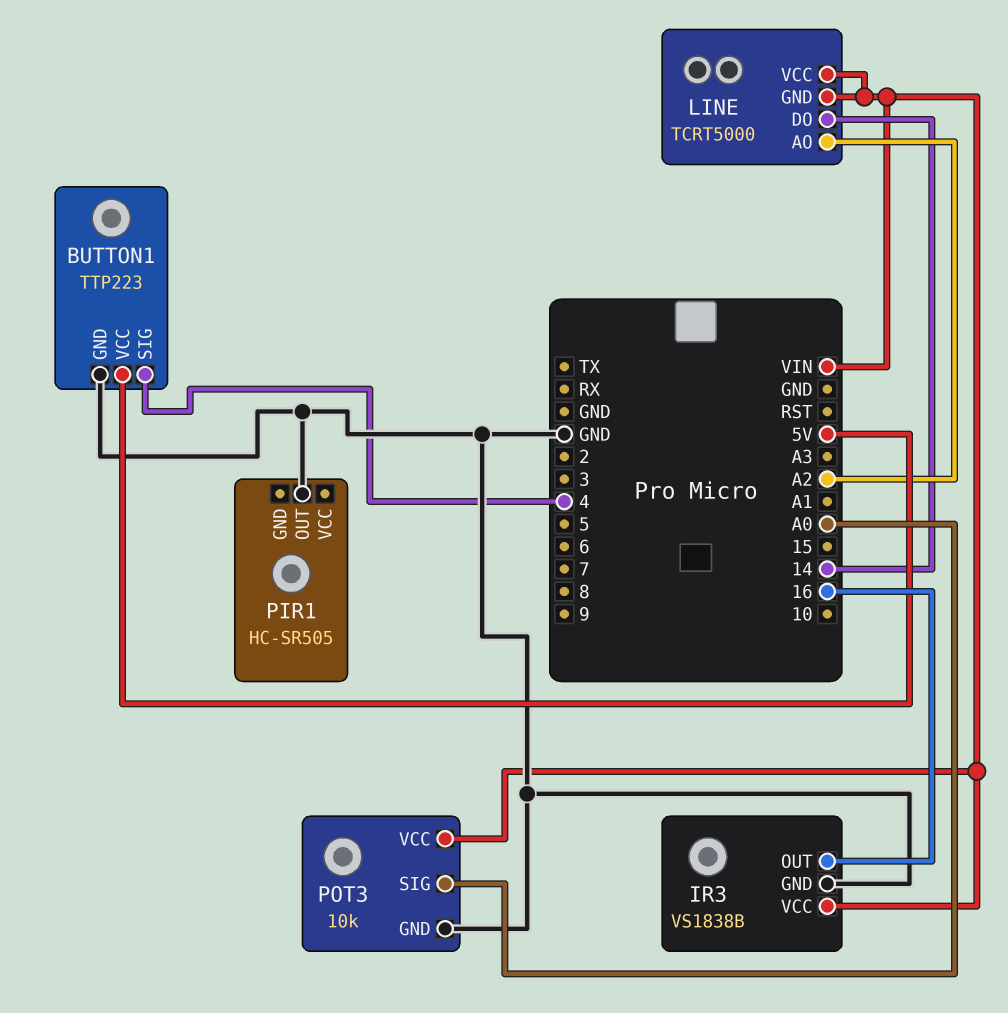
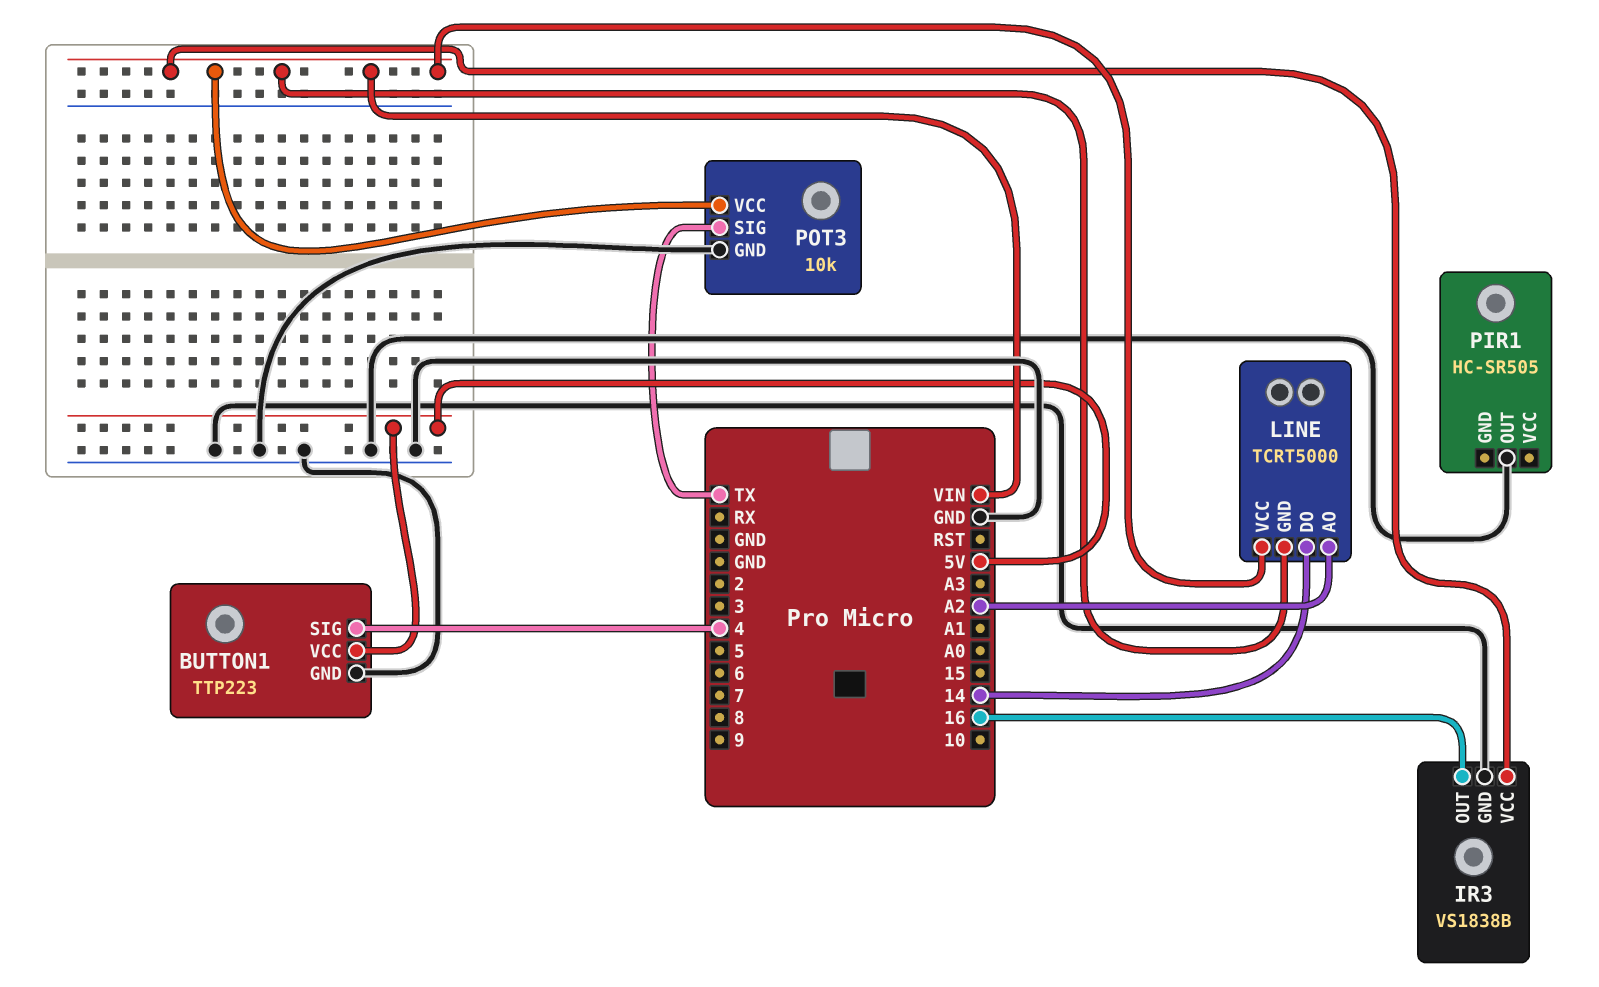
POT3 pin SIG: A0 -> TX

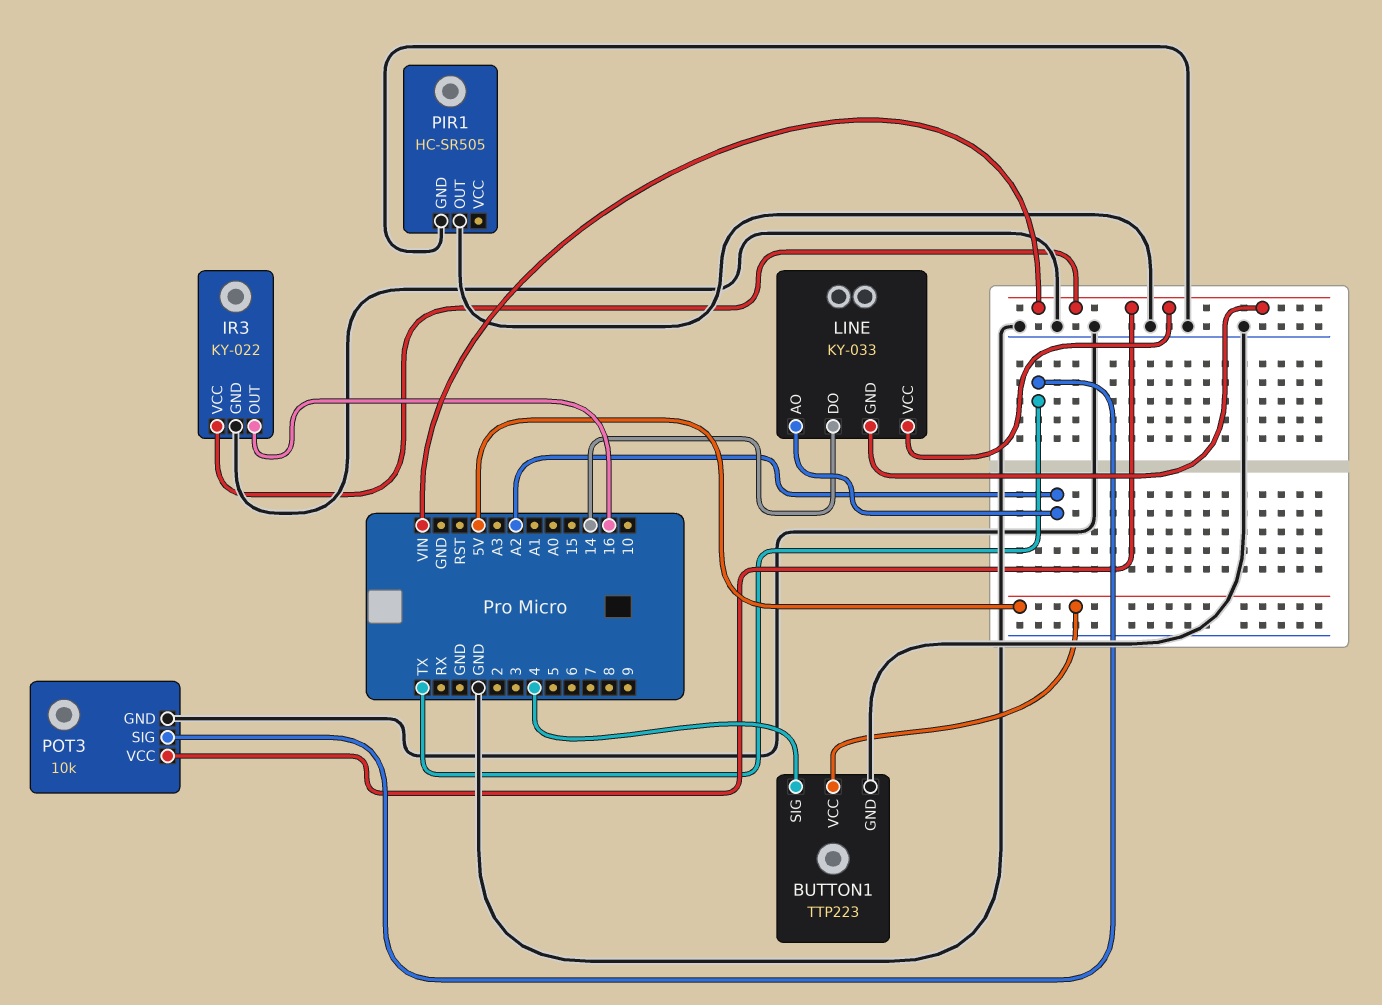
IR3: VS1838B -> KY-022
LINE: TCRT5000 -> KY-033
PIR1 pin GND: none -> GND

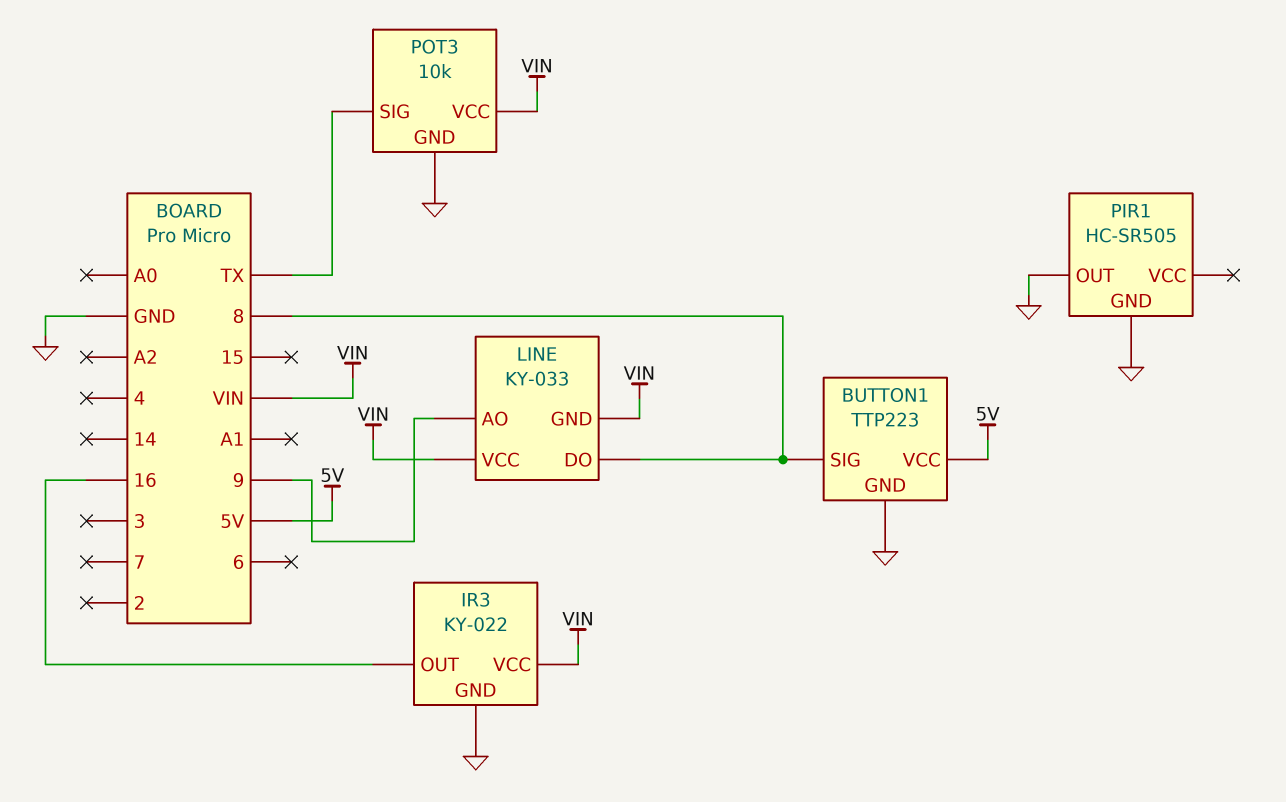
BUTTON1 pin SIG: 4 -> 8
LINE pin AO: A2 -> 9
LINE pin DO: 14 -> 8

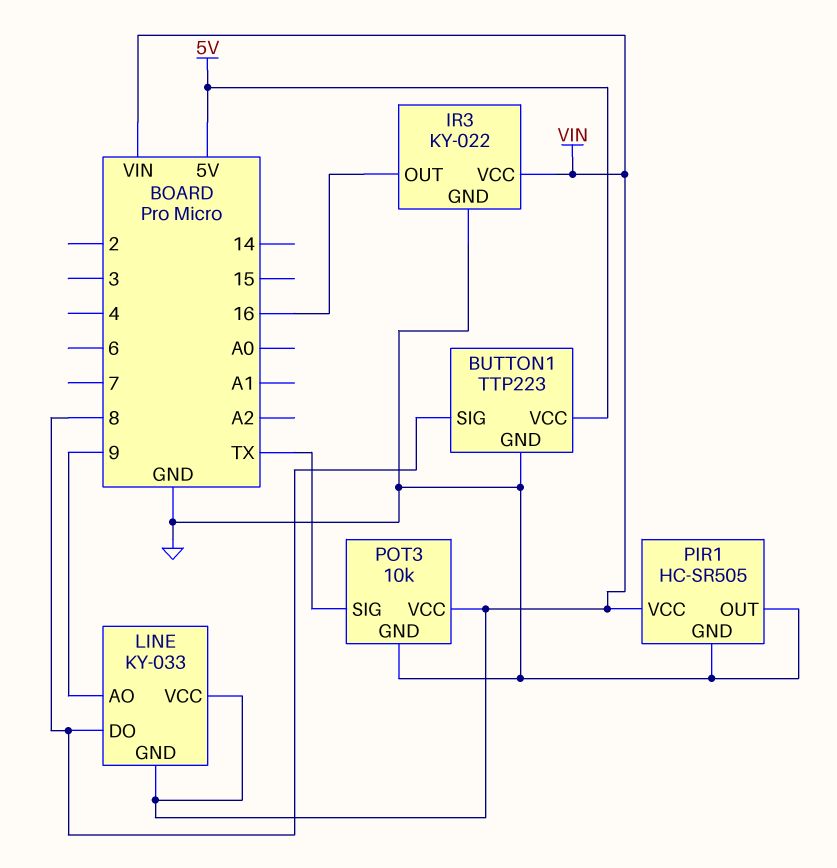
PIR1 pin VCC: none -> VIN

